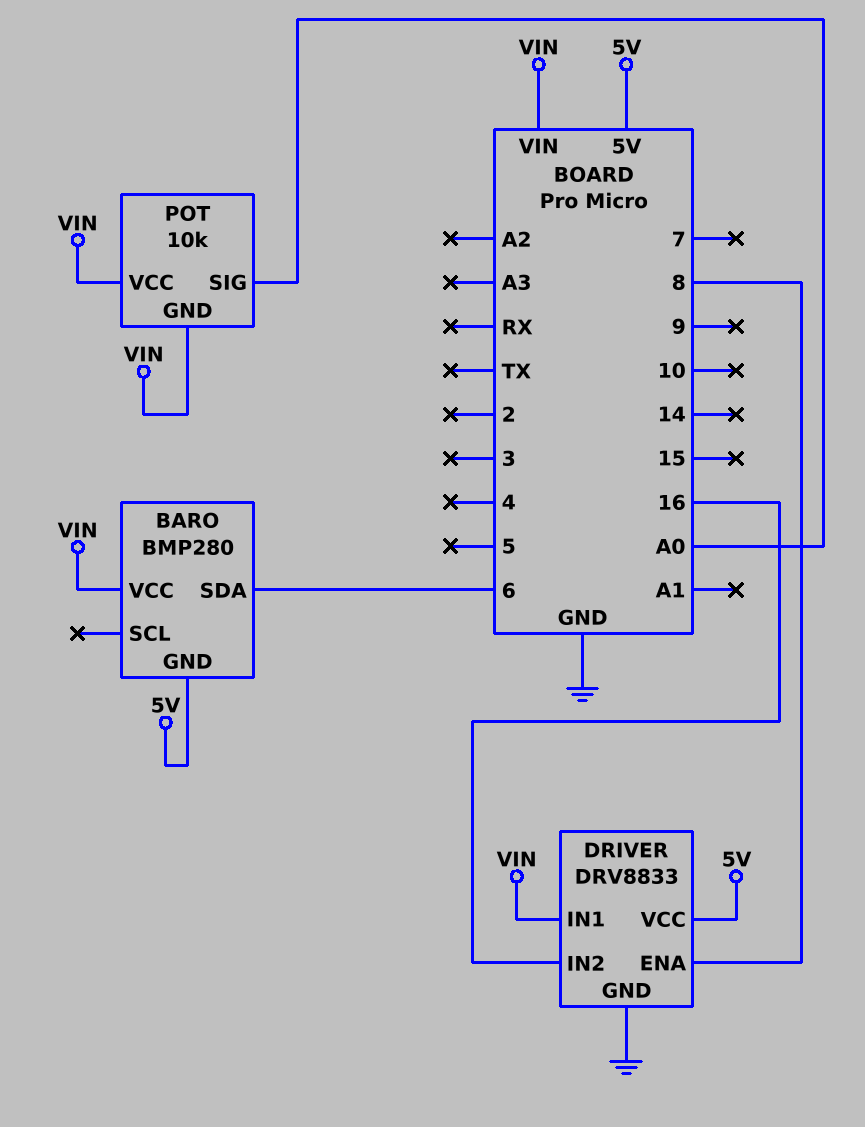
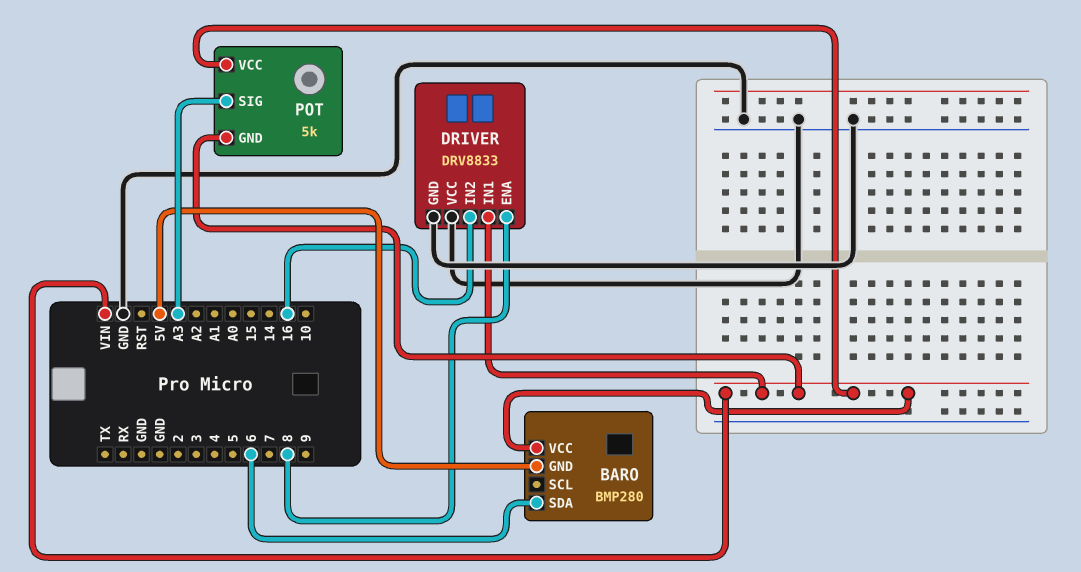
DRIVER pin VCC: 5V -> GND
POT: 10k -> 5k
POT pin SIG: A0 -> A3

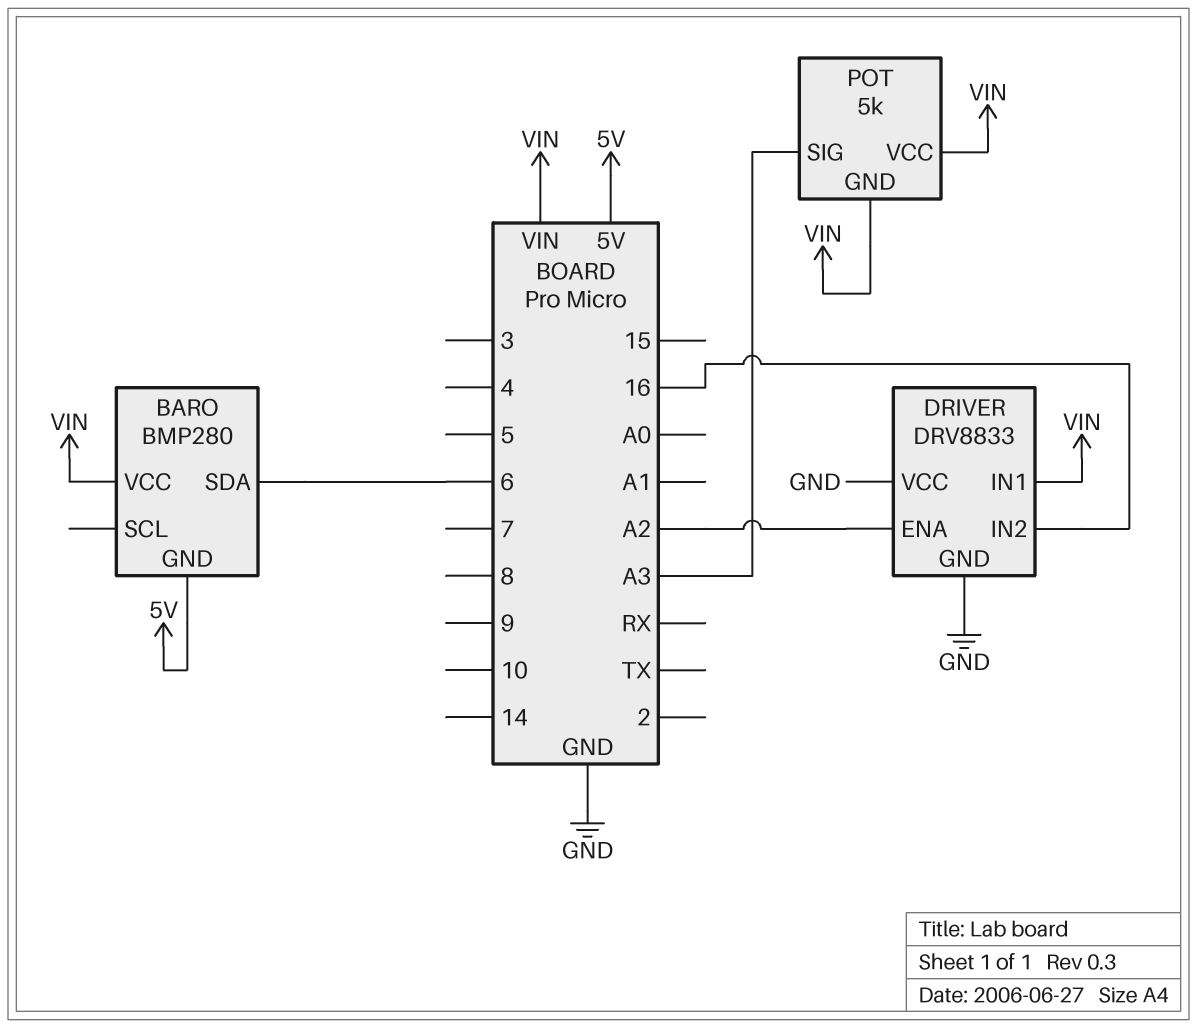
DRIVER pin ENA: 8 -> A2

